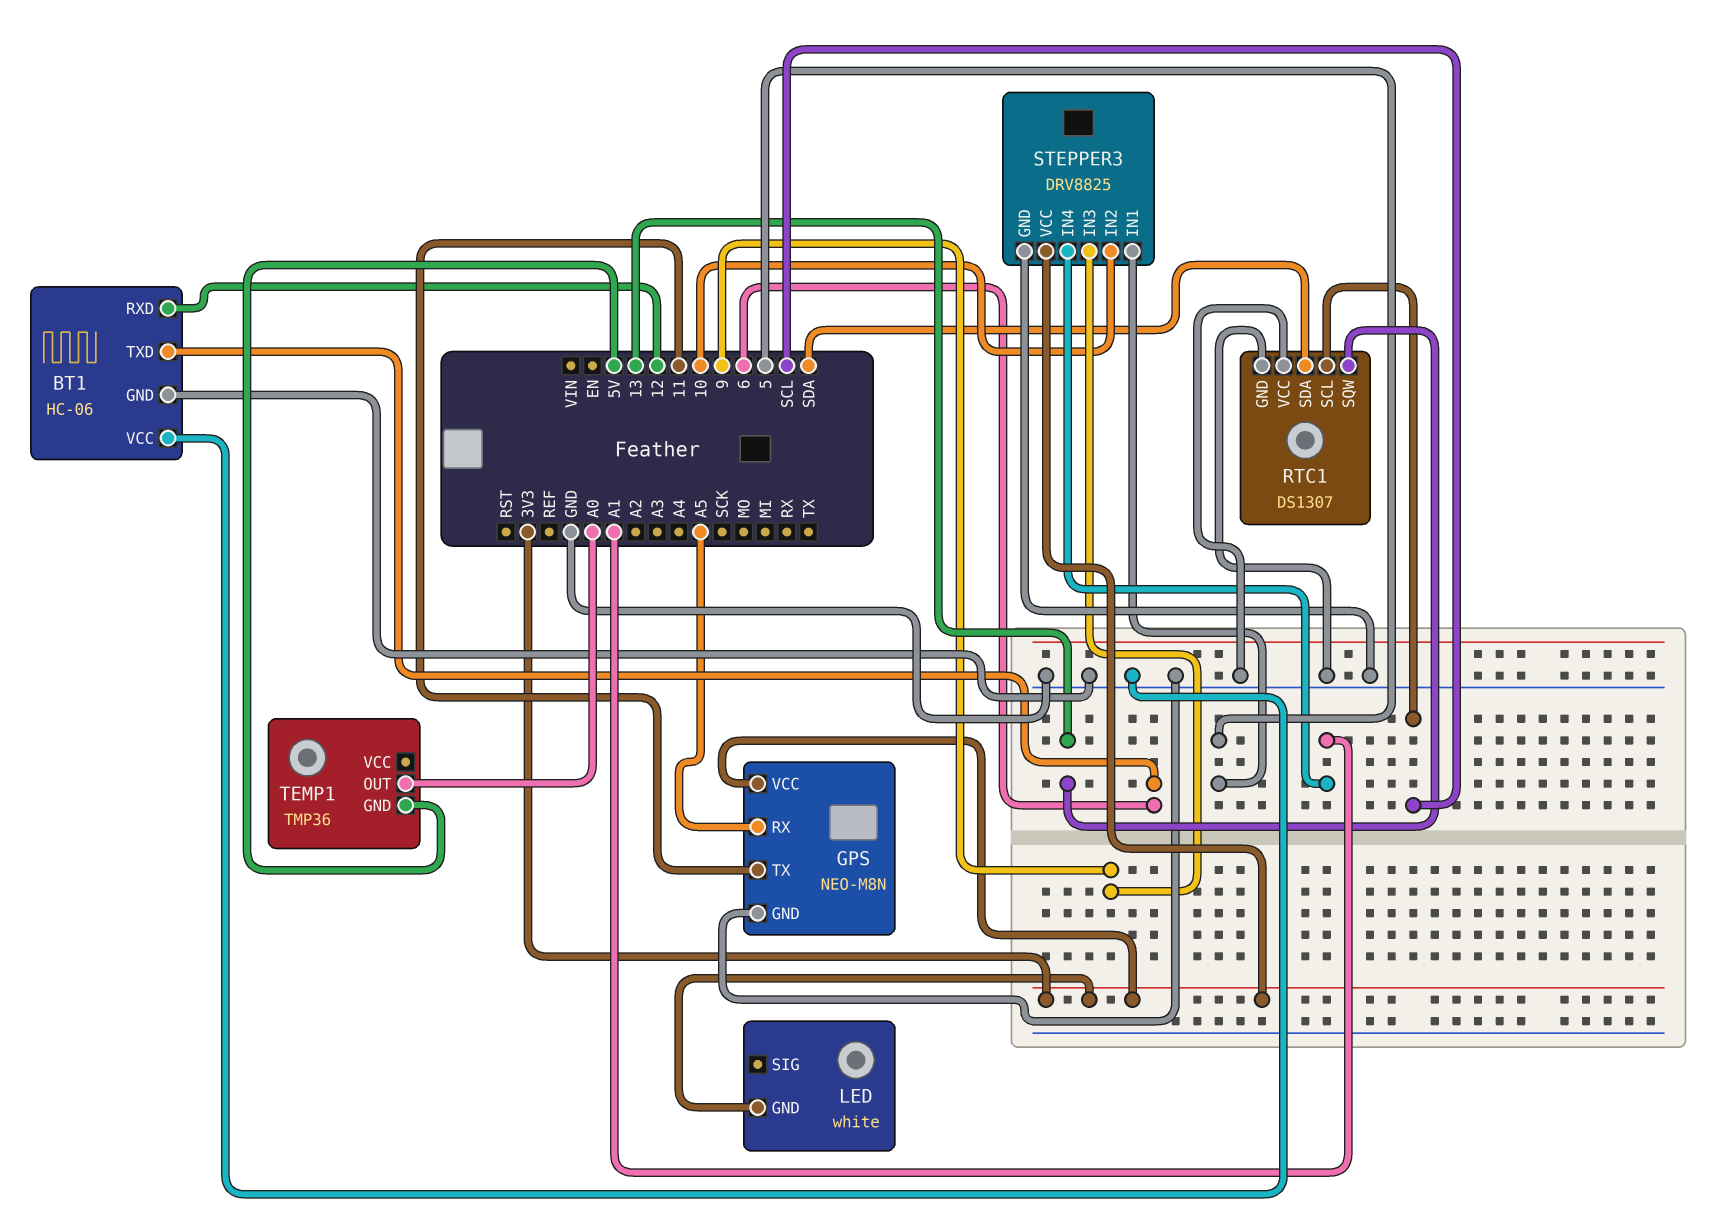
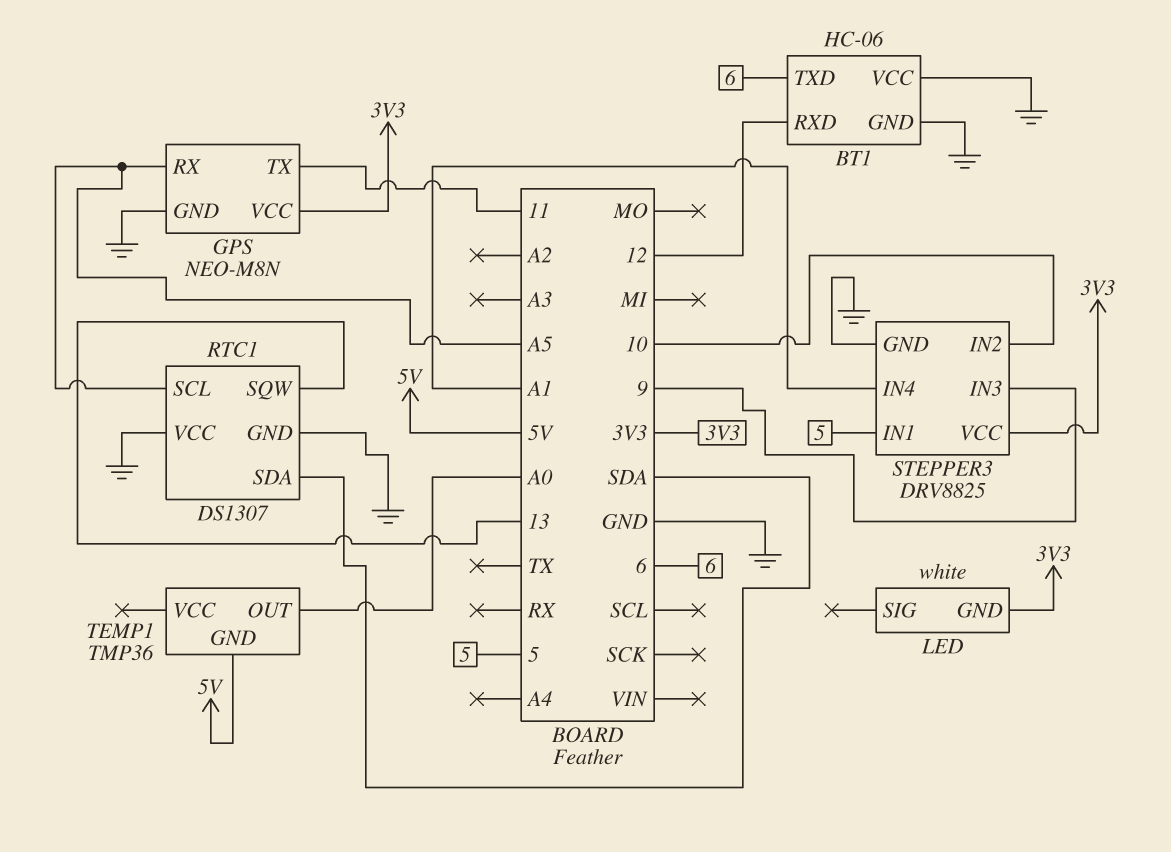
RTC1 pin SCL: SCL -> A5

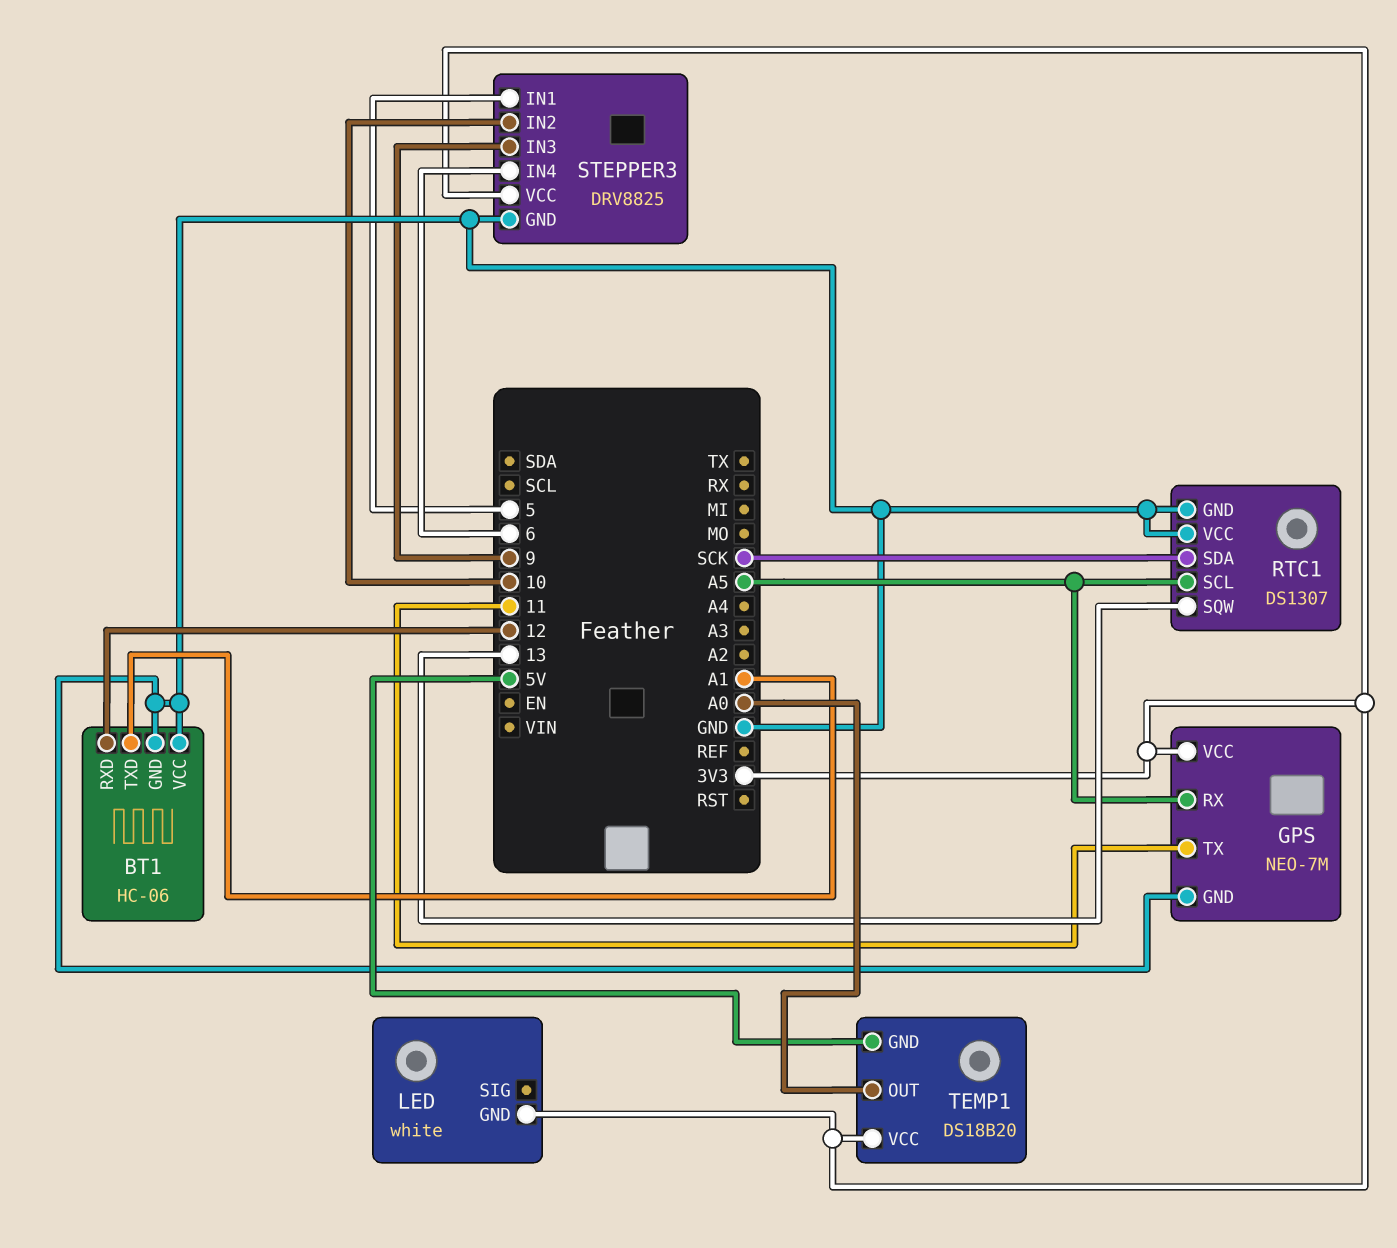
BT1 pin TXD: 6 -> A1
GPS: NEO-M8N -> NEO-7M
RTC1 pin SDA: SDA -> SCK
STEPPER3 pin IN4: A1 -> 6
TEMP1: TMP36 -> DS18B20
TEMP1 pin VCC: none -> 3V3

